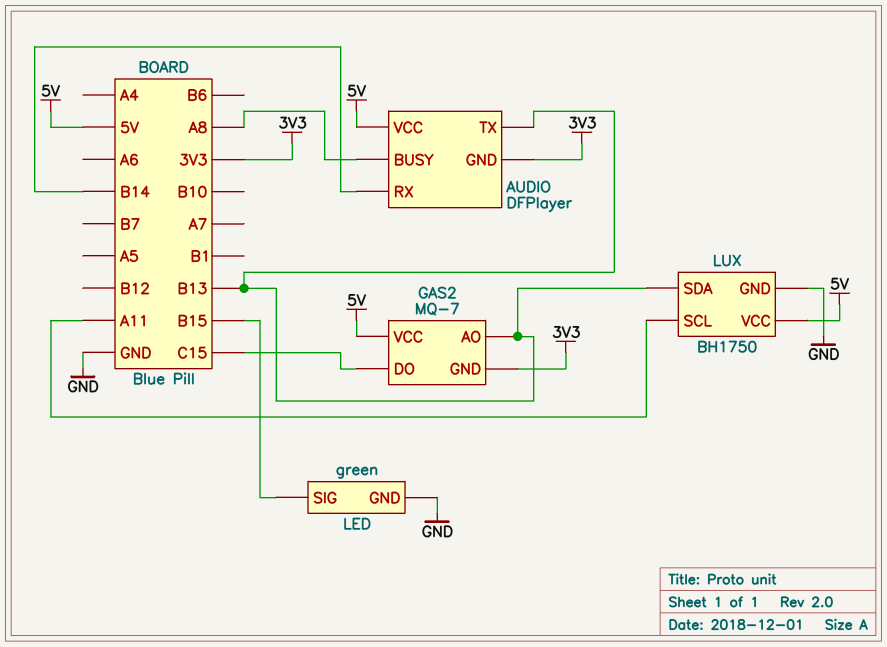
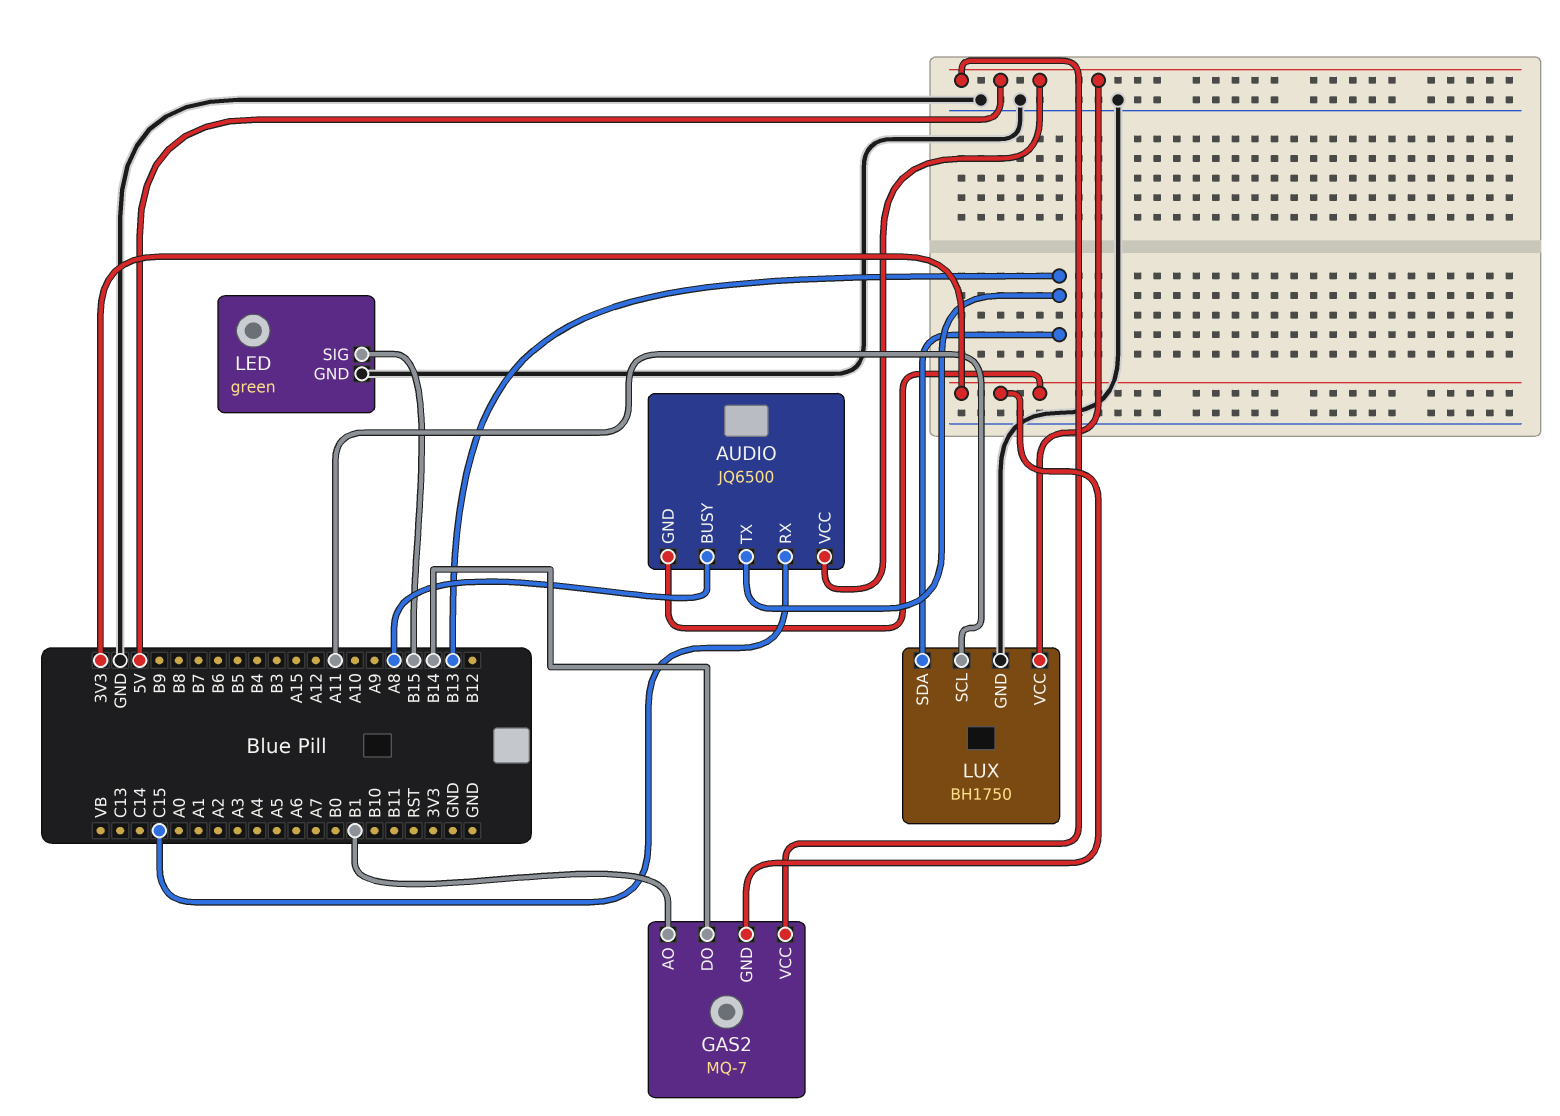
AUDIO: DFPlayer -> JQ6500
AUDIO pin RX: B14 -> C15
GAS2 pin AO: B13 -> B1
GAS2 pin DO: C15 -> B14

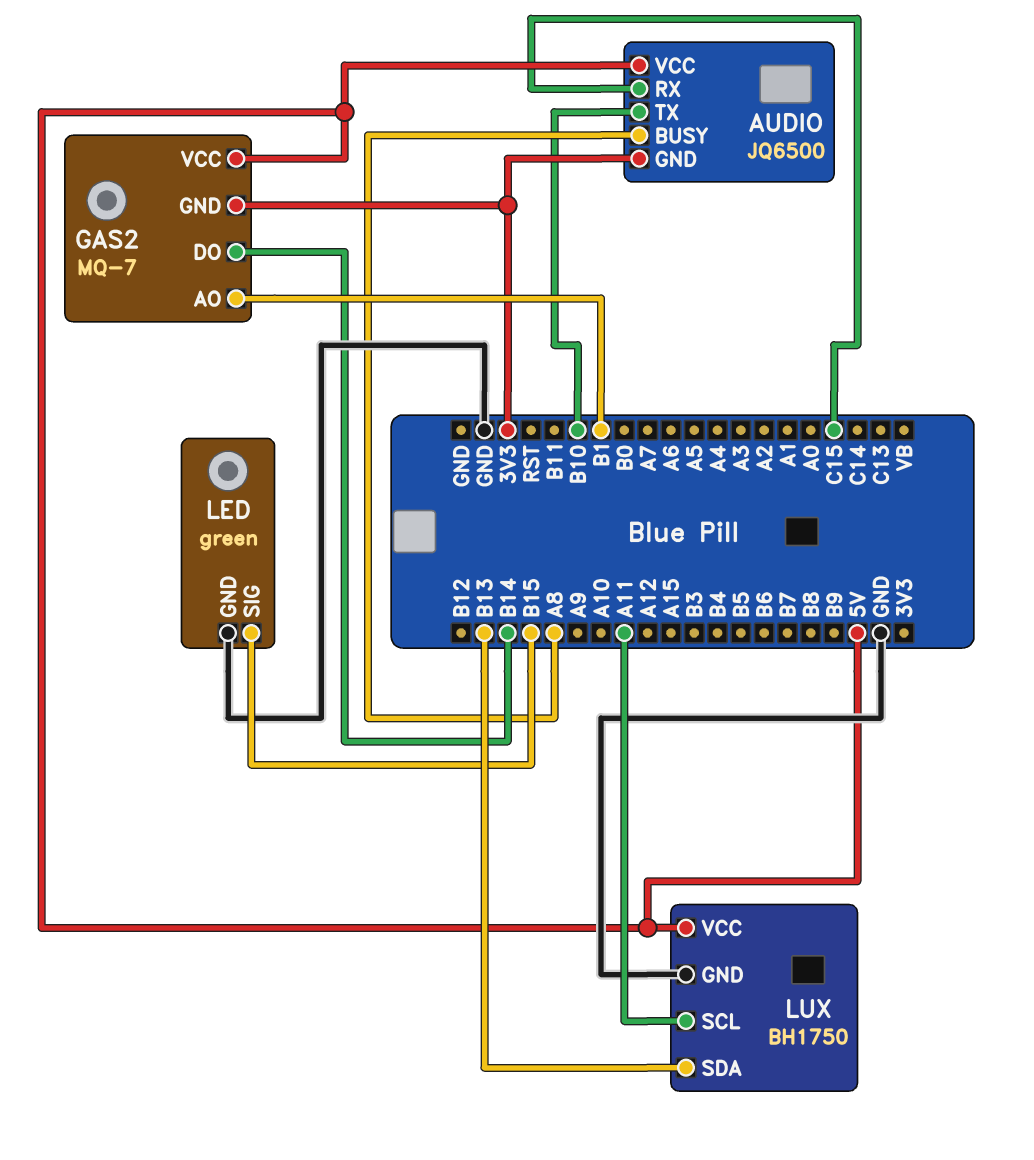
AUDIO pin TX: B13 -> B10

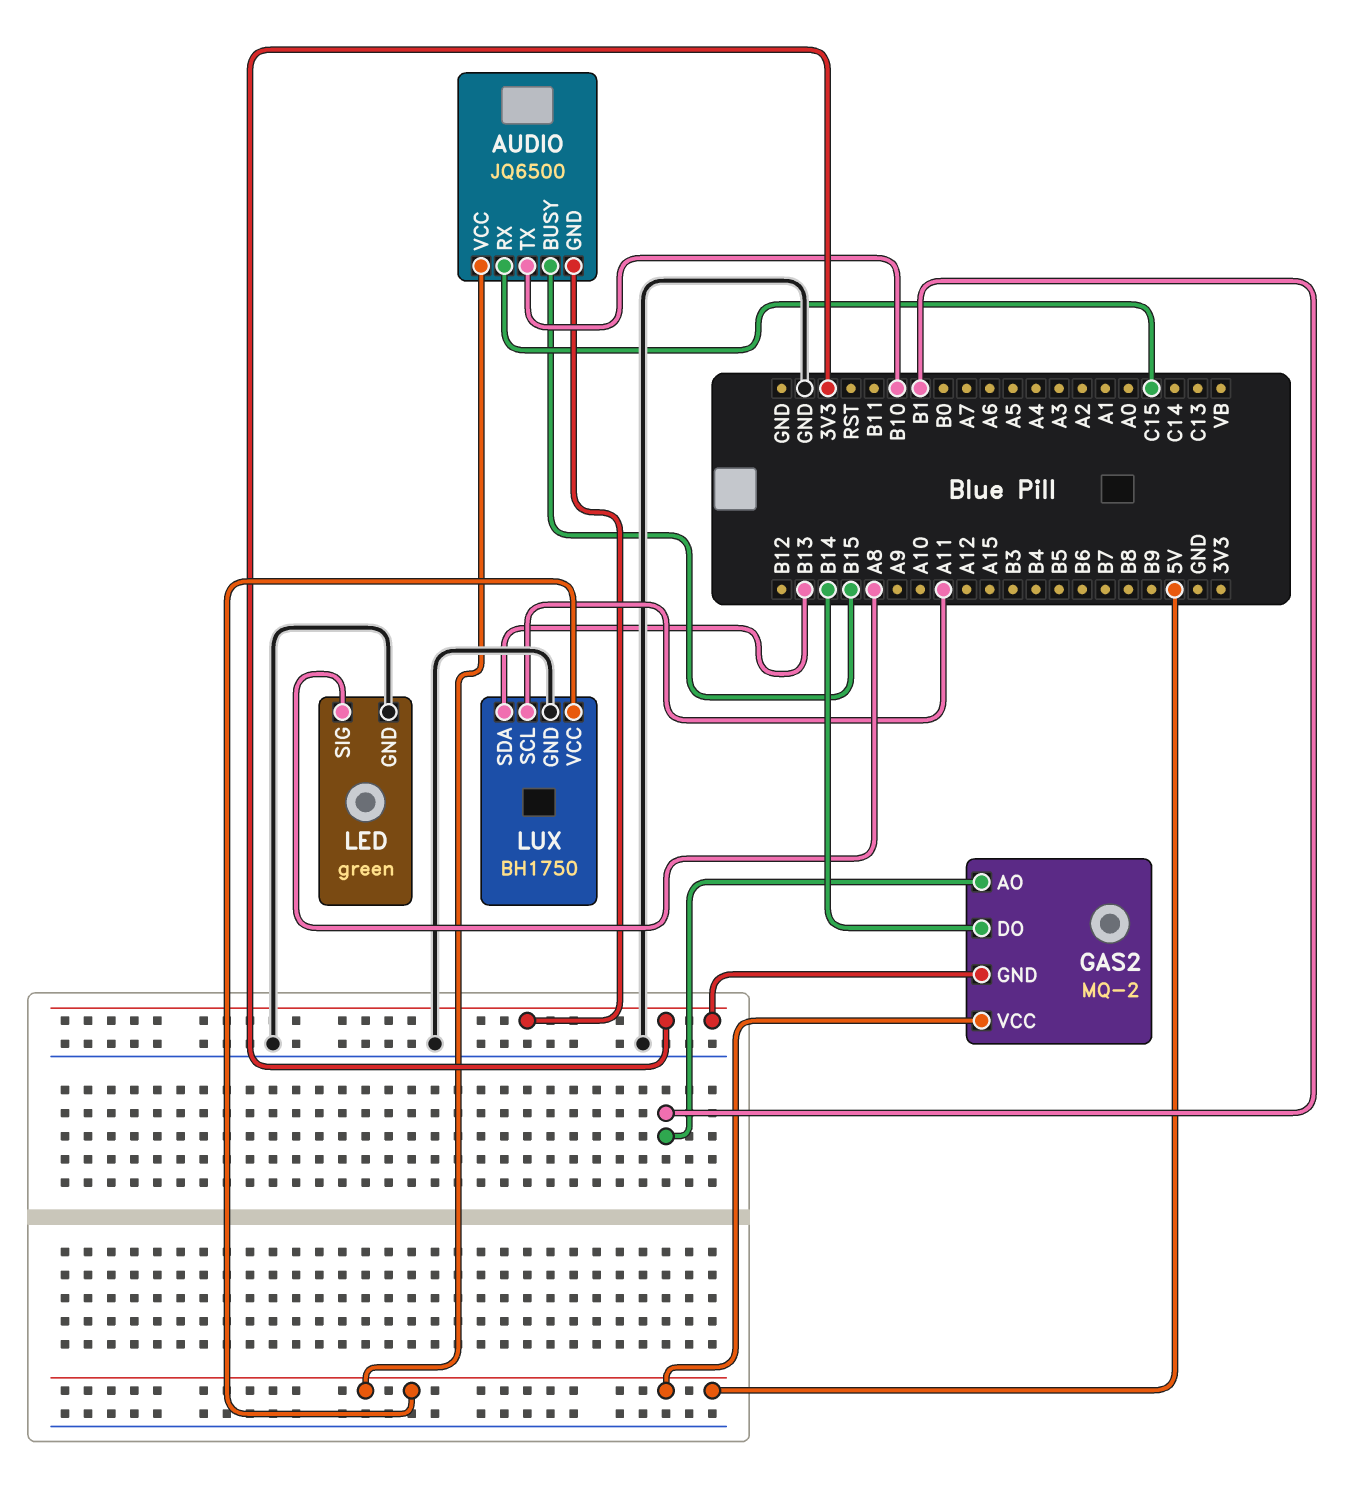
AUDIO pin BUSY: A8 -> B15
GAS2: MQ-7 -> MQ-2
LED pin SIG: B15 -> A8

